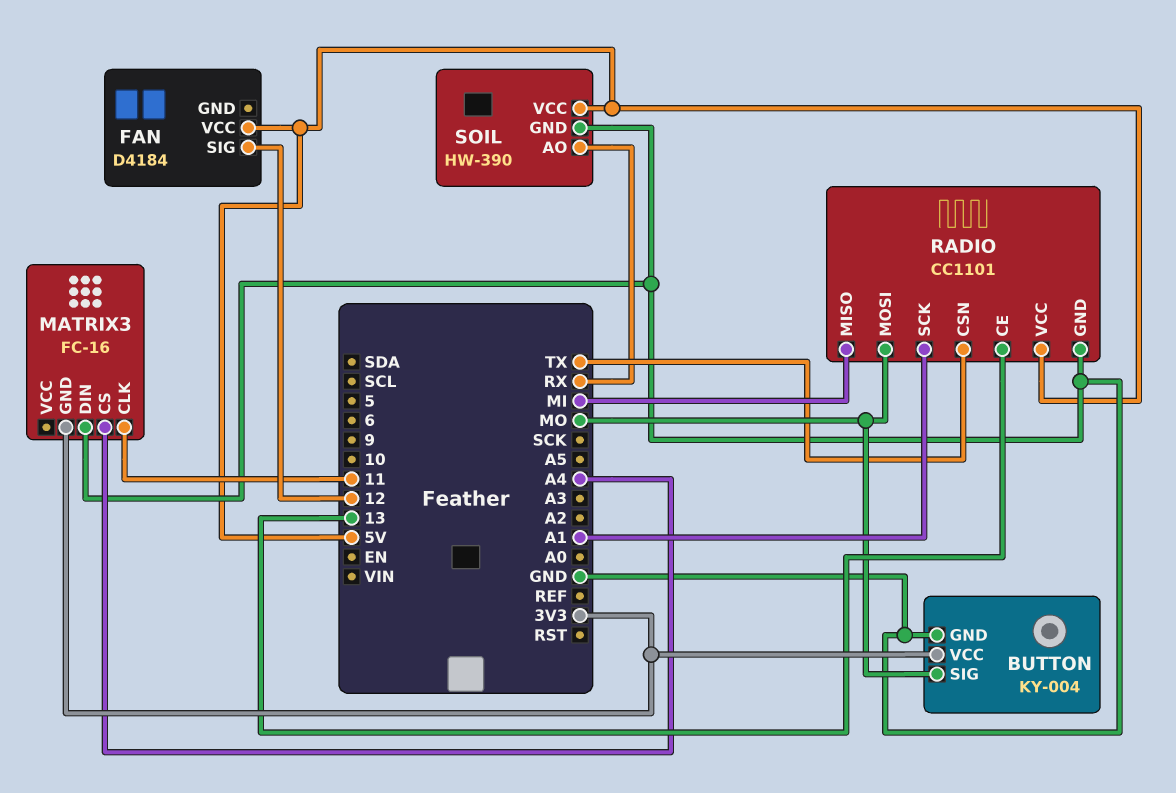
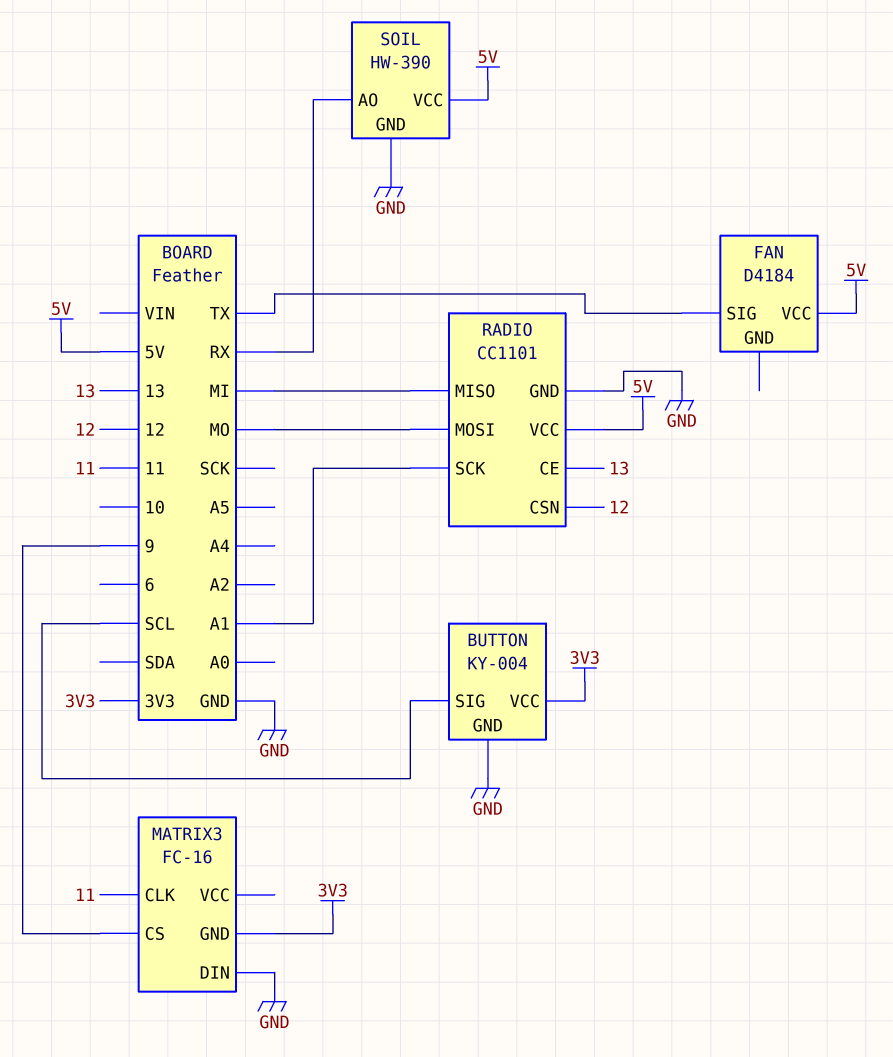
BUTTON pin SIG: MO -> SCL
FAN pin SIG: 12 -> TX
MATRIX3 pin CS: A4 -> 9
RADIO pin CSN: TX -> 12

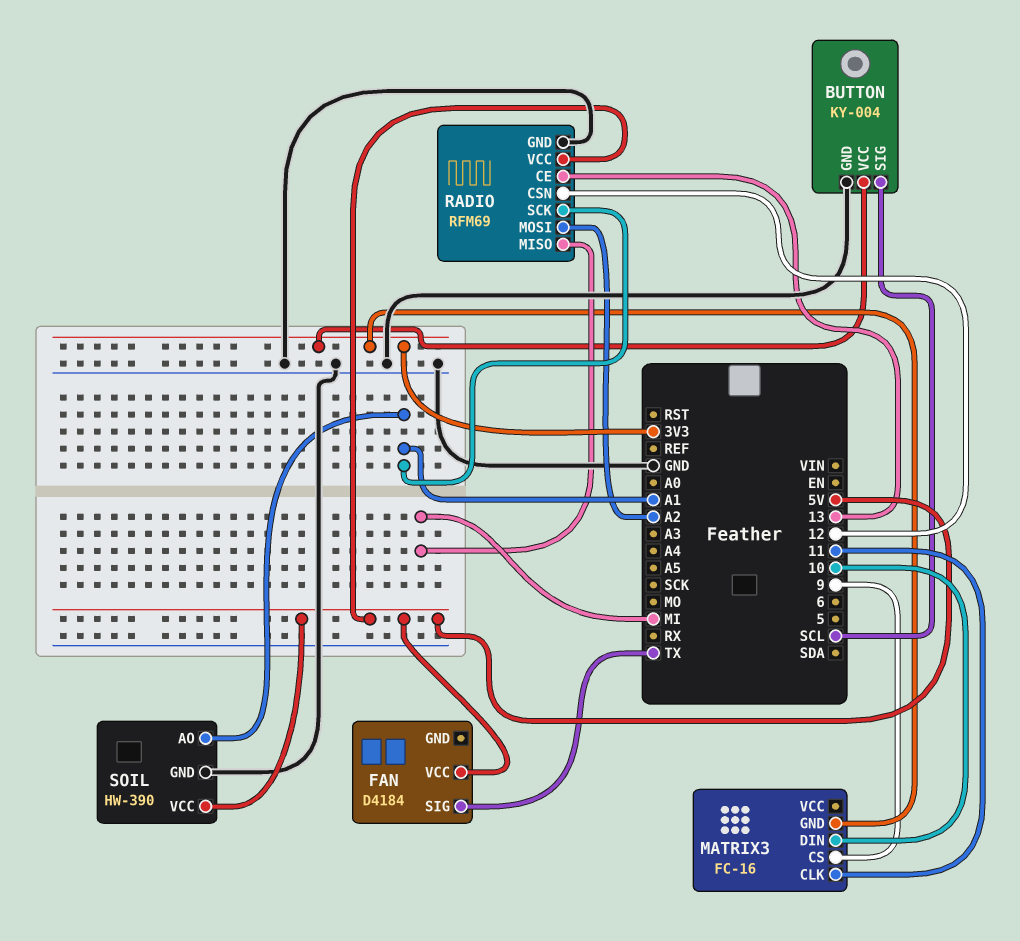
MATRIX3 pin DIN: GND -> 10
RADIO: CC1101 -> RFM69
RADIO pin MOSI: MO -> A2
SOIL pin AO: RX -> A1

